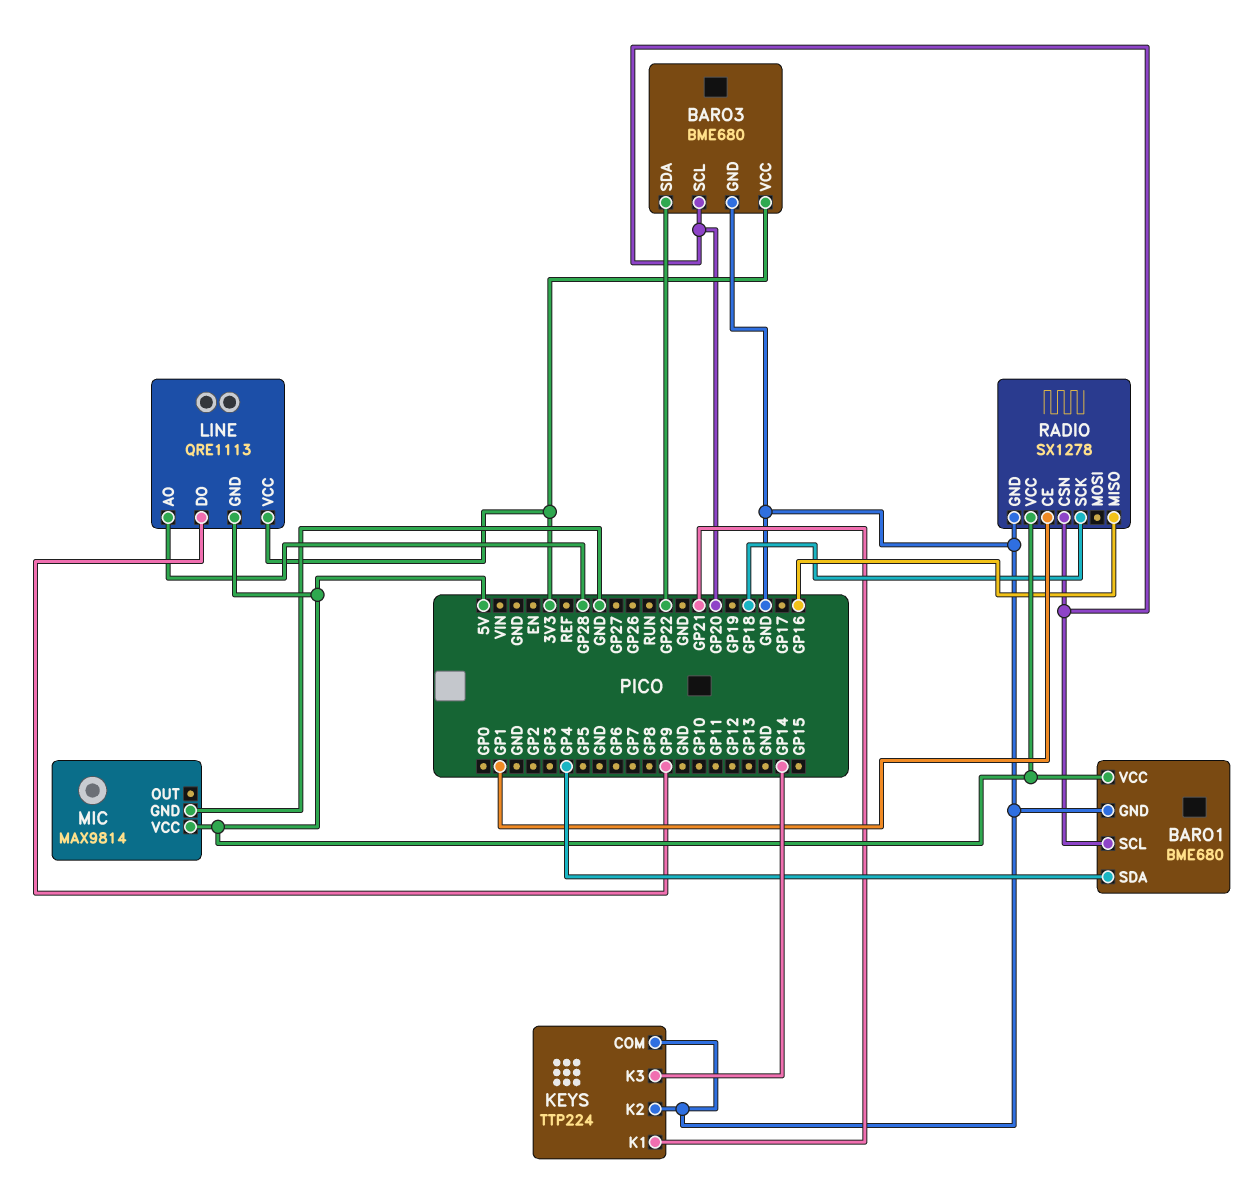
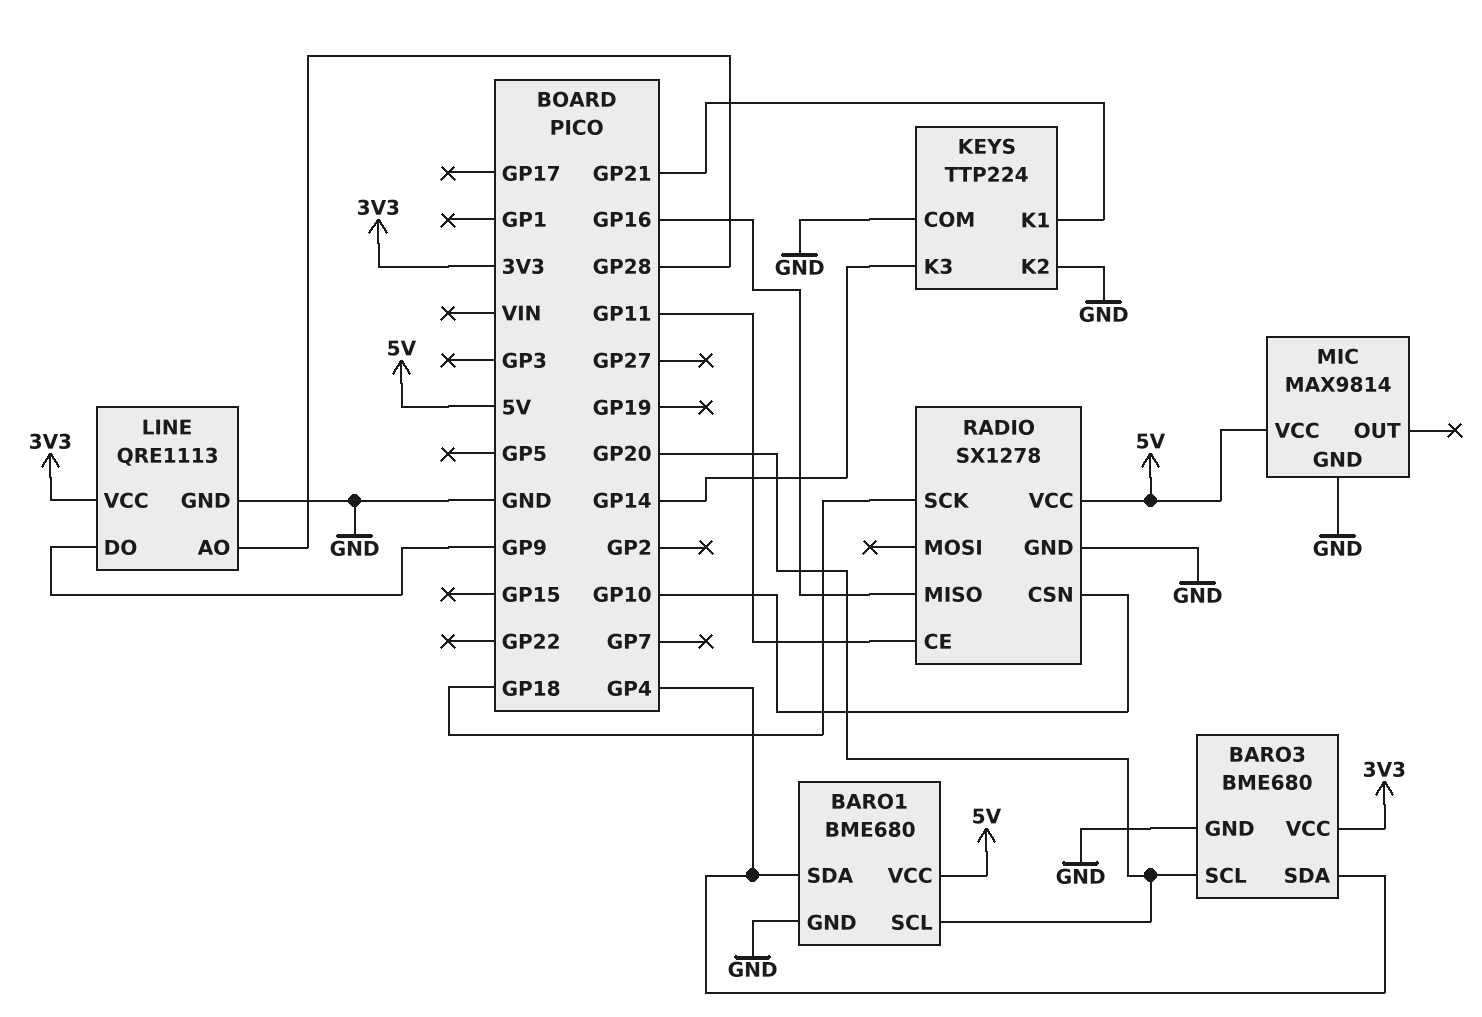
BARO3 pin SDA: GP22 -> GP4
LINE pin GND: 5V -> GND
RADIO pin CE: GP1 -> GP11
RADIO pin CSN: GP20 -> GP10

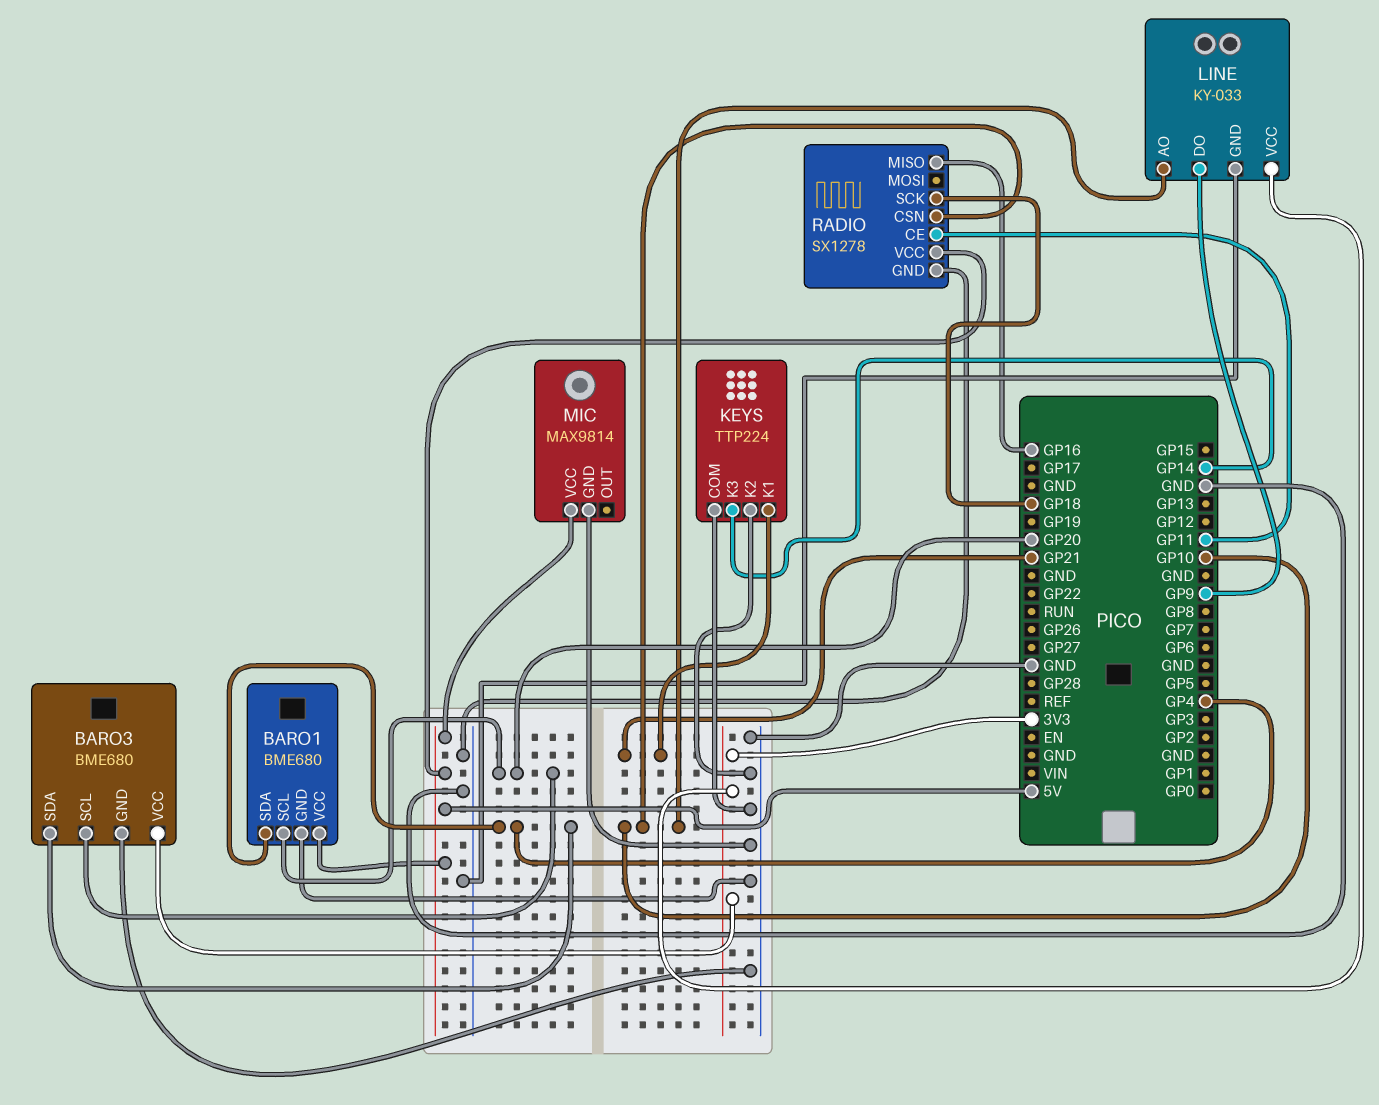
LINE: QRE1113 -> KY-033
LINE pin AO: GP28 -> GP10

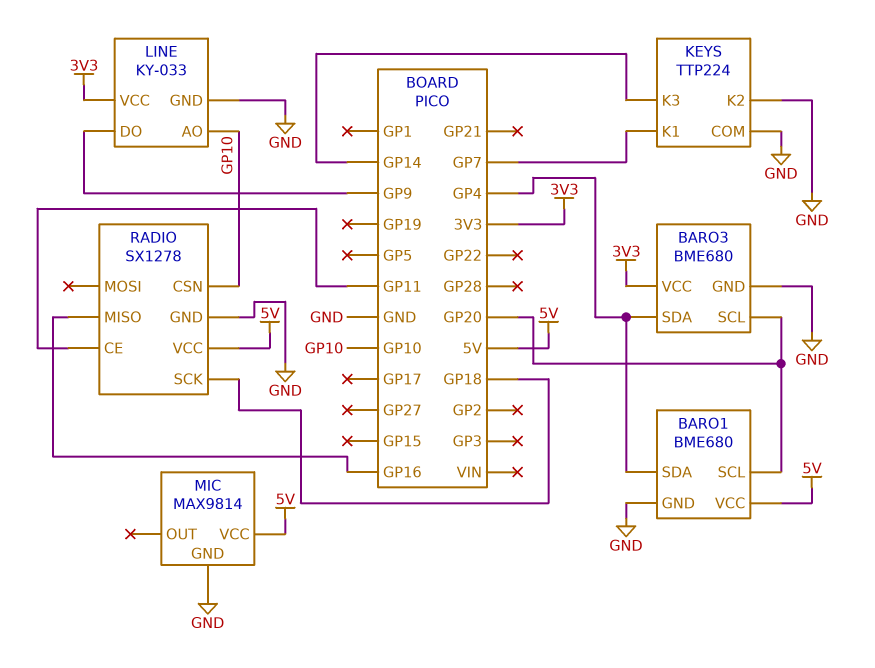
KEYS pin K1: GP21 -> GP7

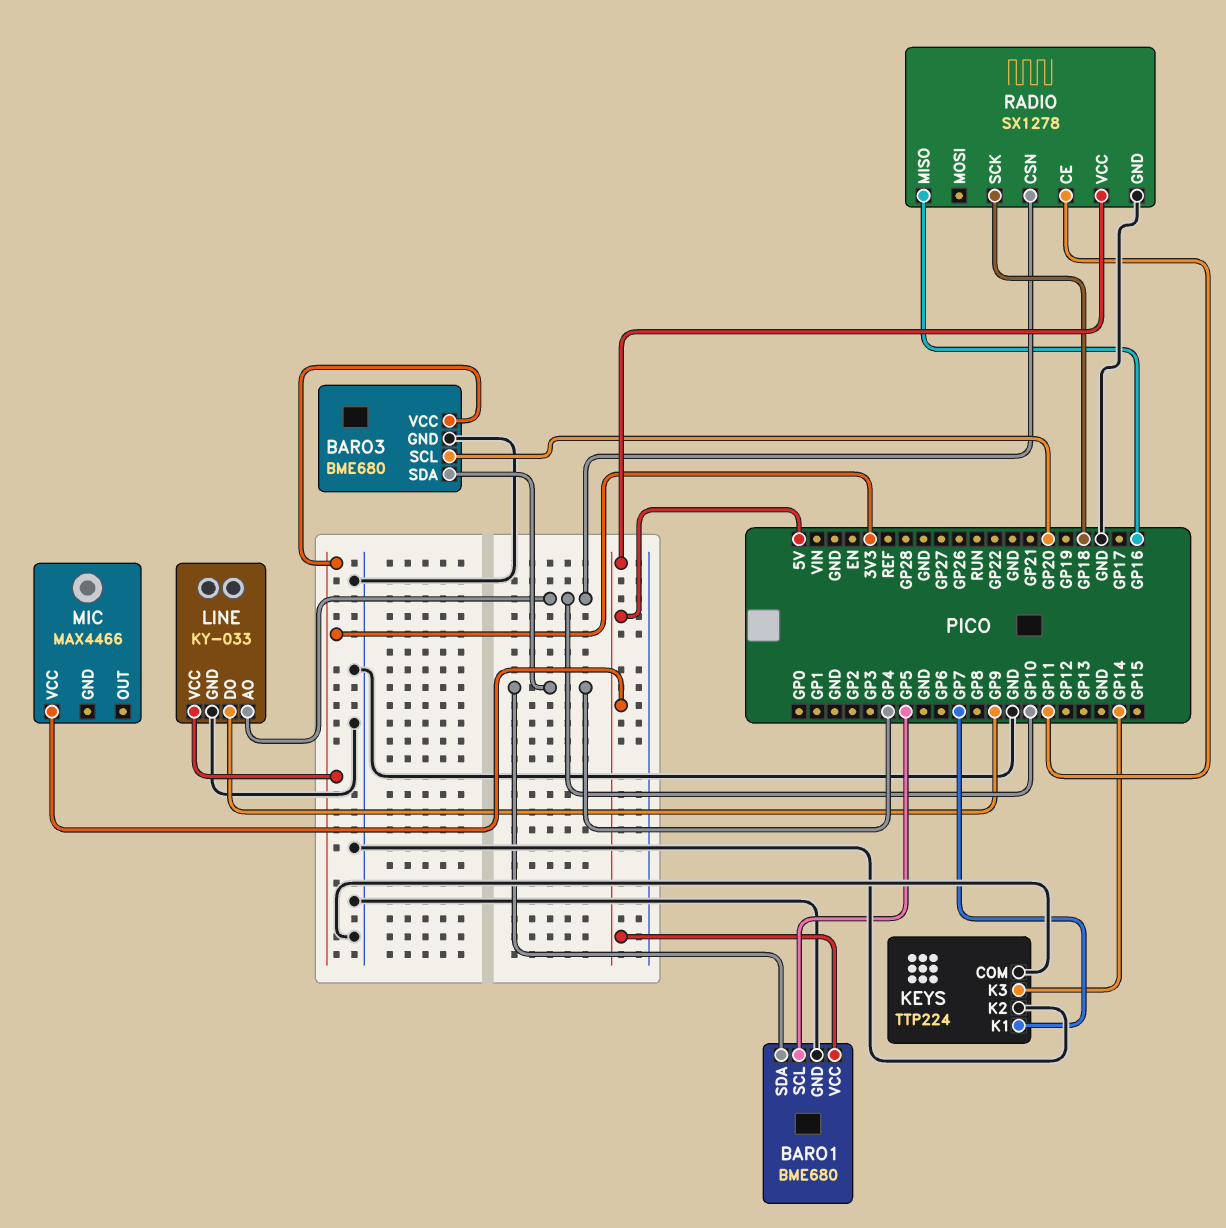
BARO1 pin SCL: GP20 -> GP5
MIC: MAX9814 -> MAX4466
MIC pin GND: GND -> none

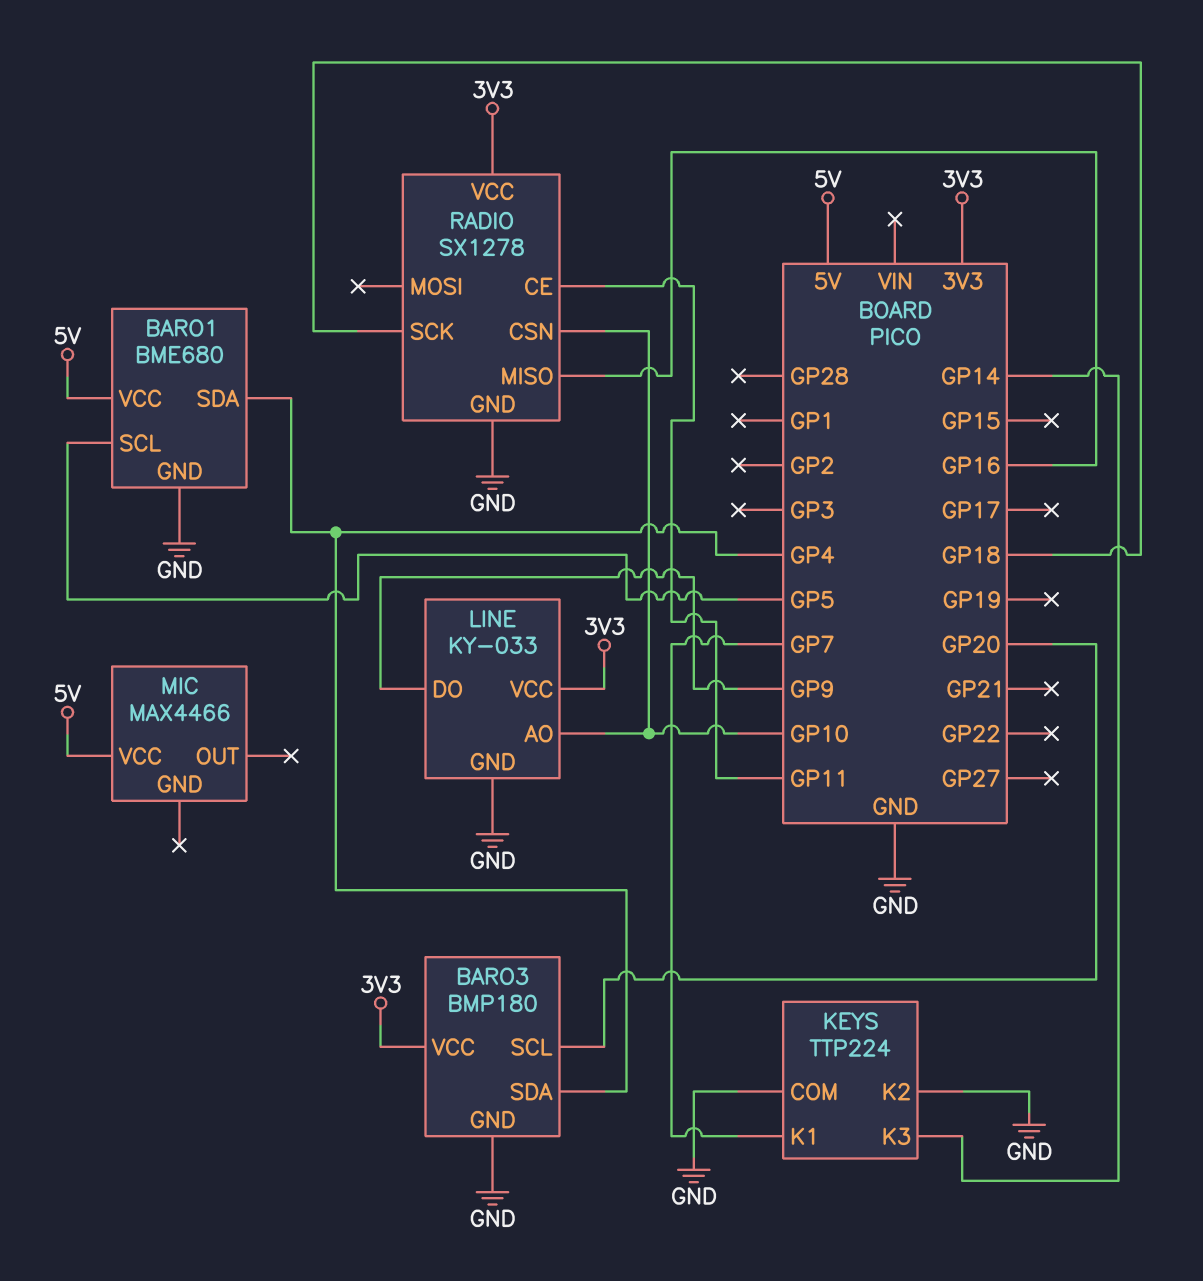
BARO3: BME680 -> BMP180
RADIO pin VCC: 5V -> 3V3

